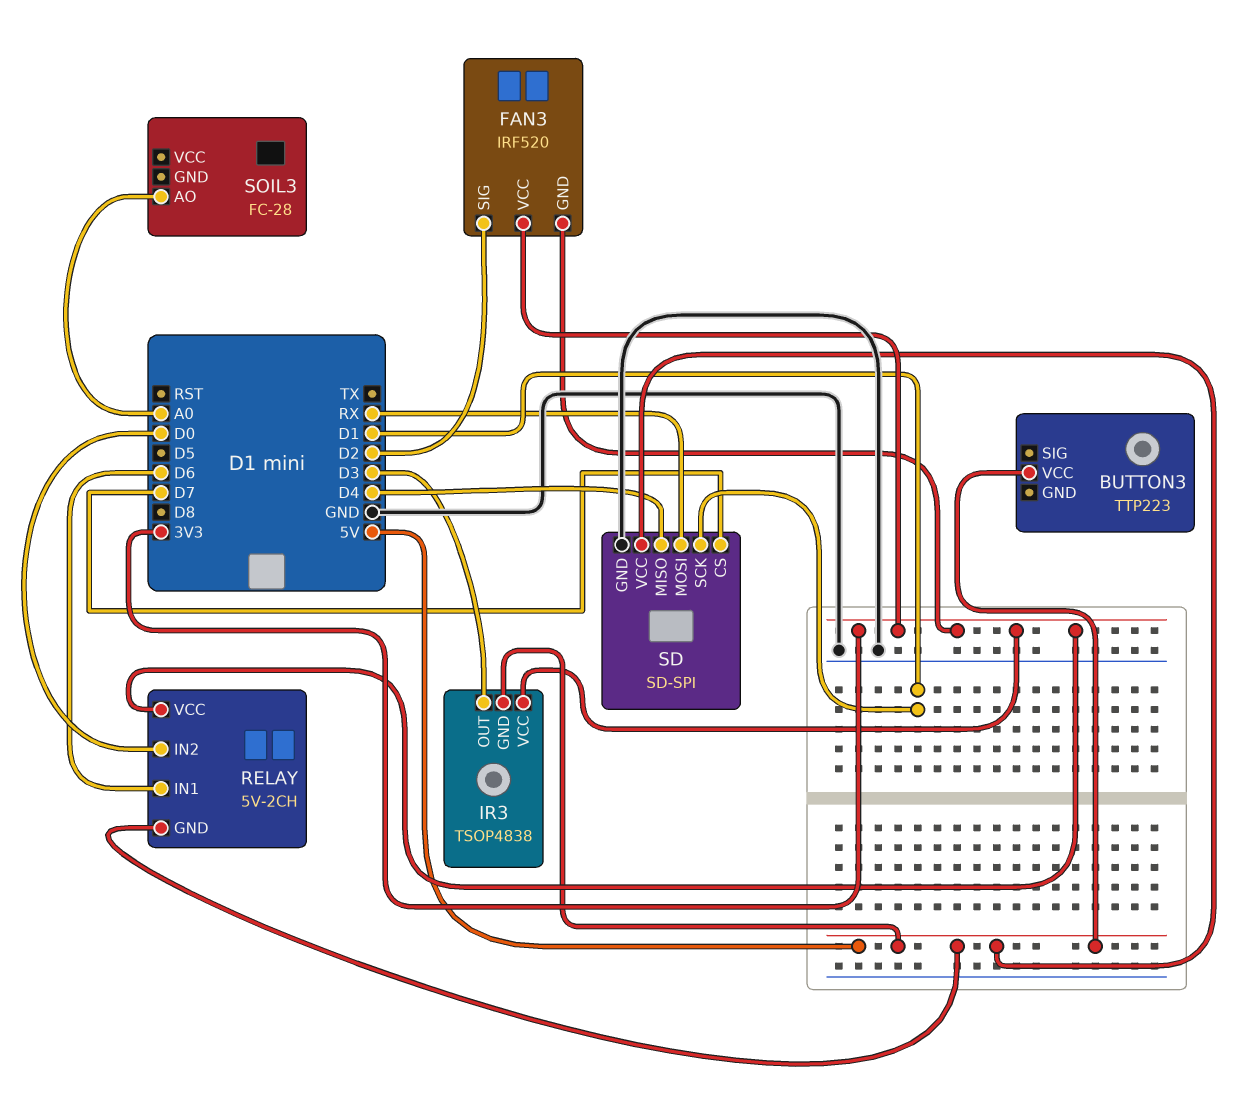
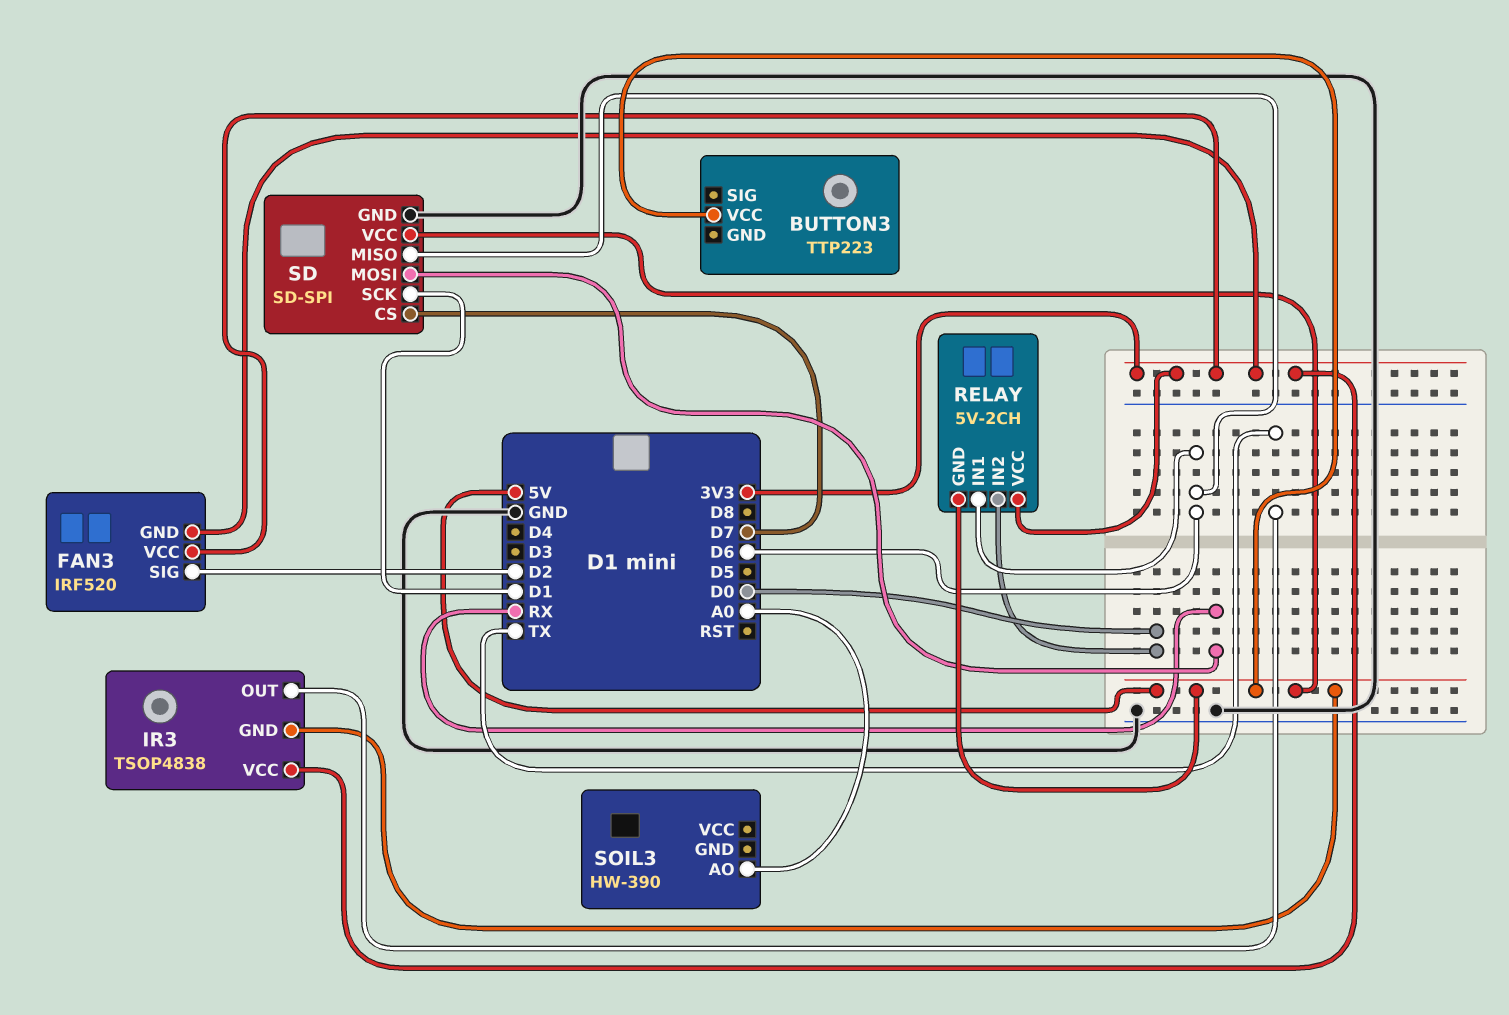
IR3 pin OUT: D3 -> TX
SD pin MISO: D4 -> D6
SOIL3: FC-28 -> HW-390

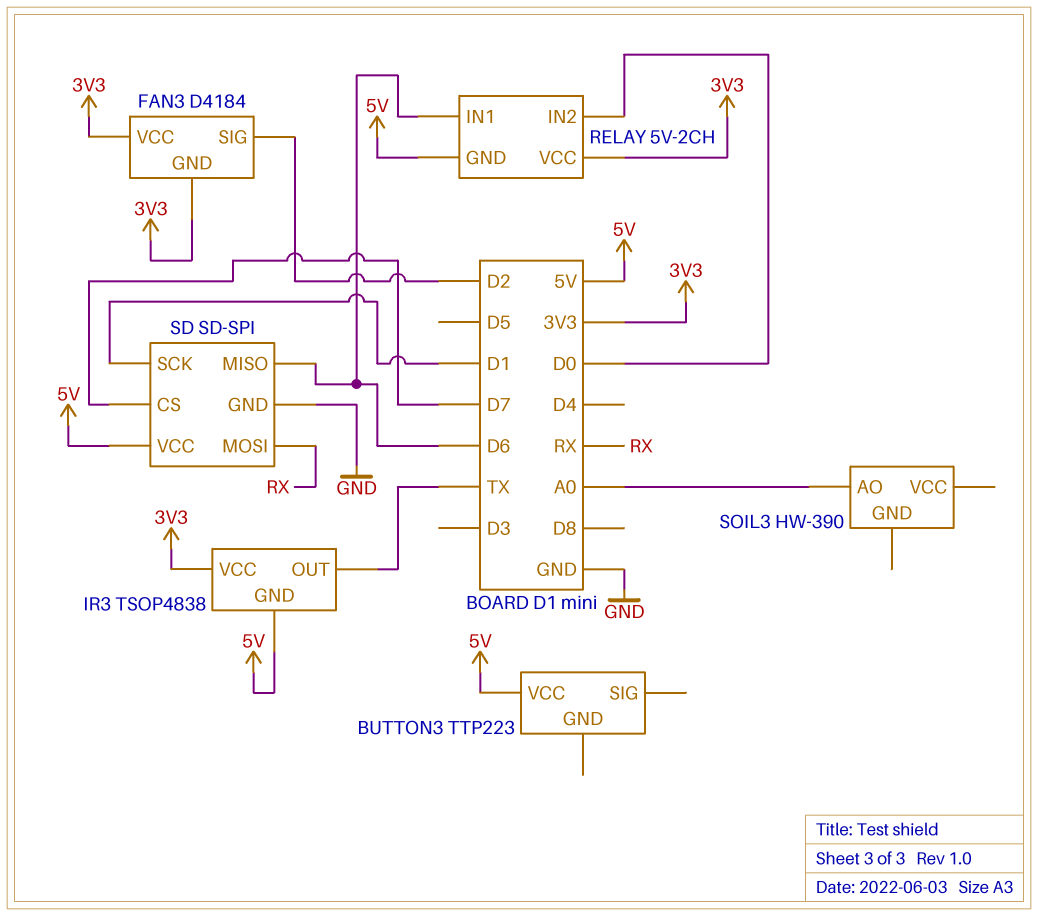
FAN3: IRF520 -> D4184

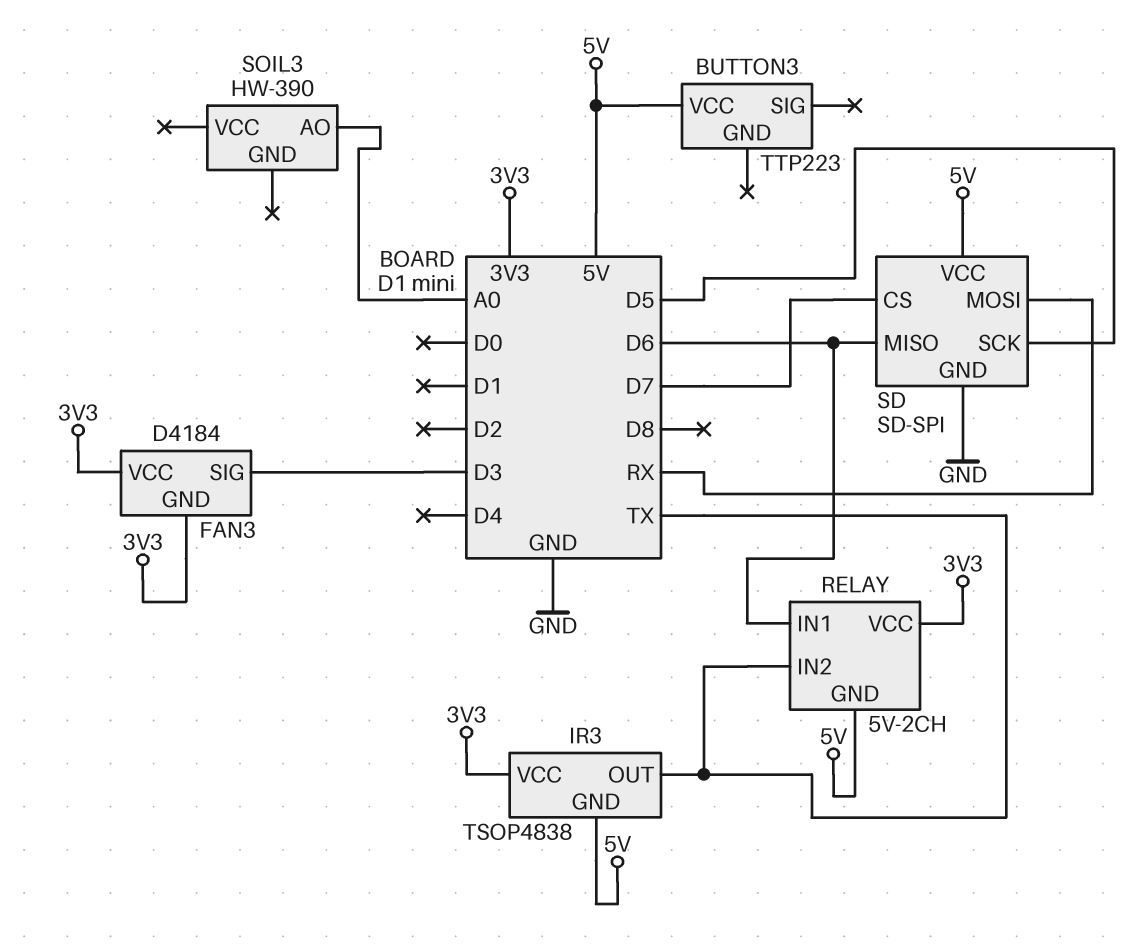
FAN3 pin SIG: D2 -> D3
RELAY pin IN2: D0 -> TX
SD pin SCK: D1 -> D5

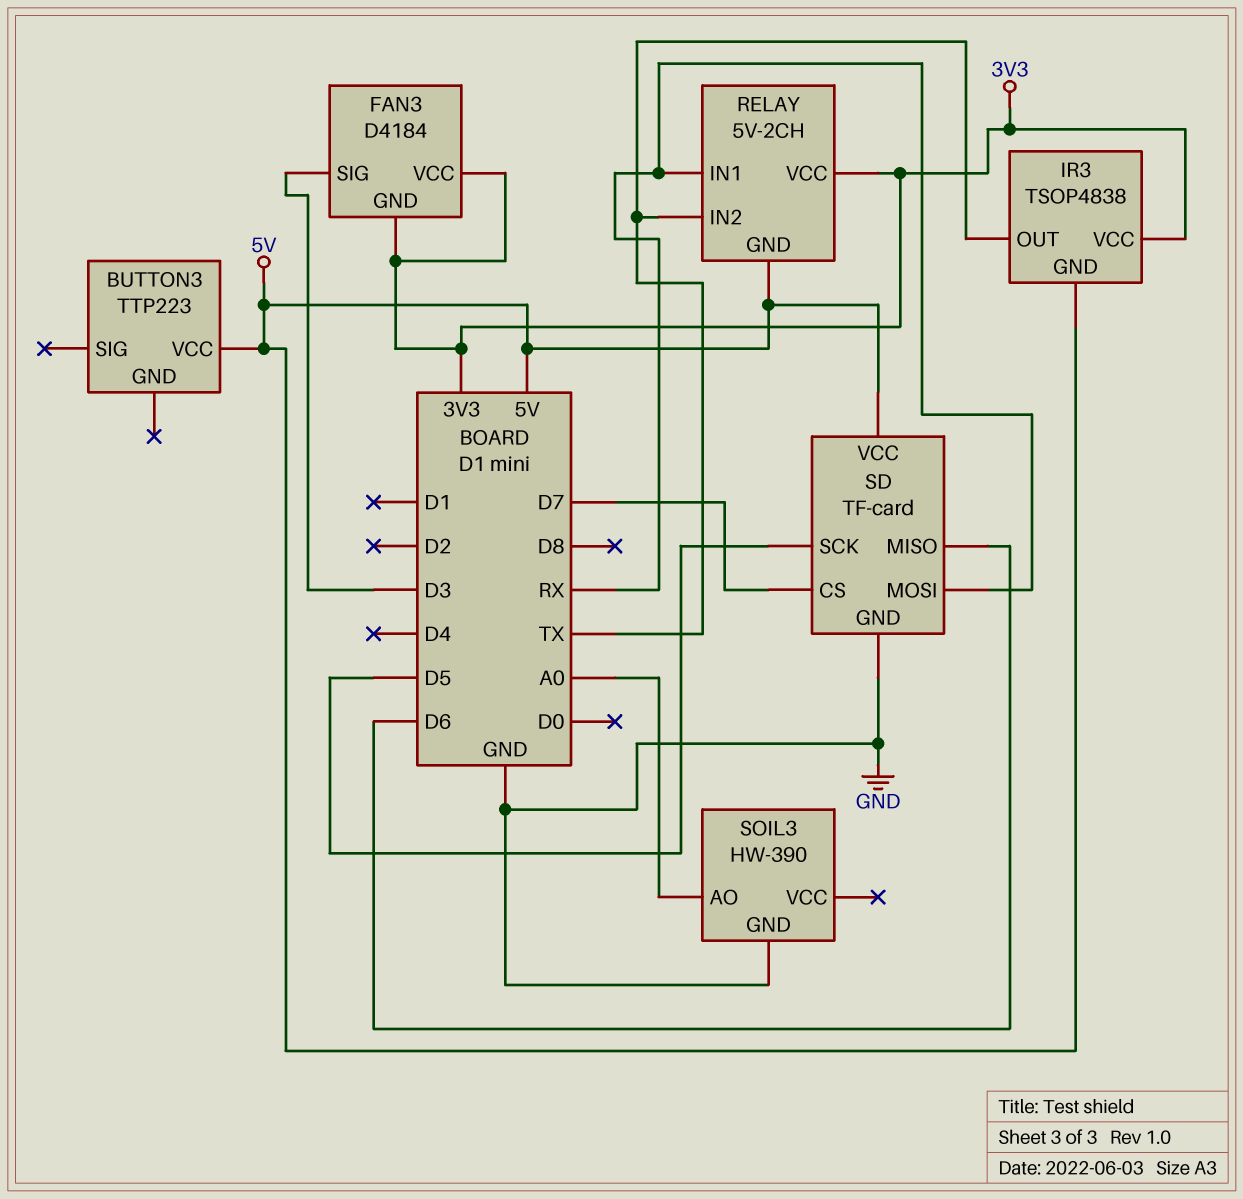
RELAY pin IN1: D6 -> RX
SD: SD-SPI -> TF-card
SOIL3 pin GND: none -> GND

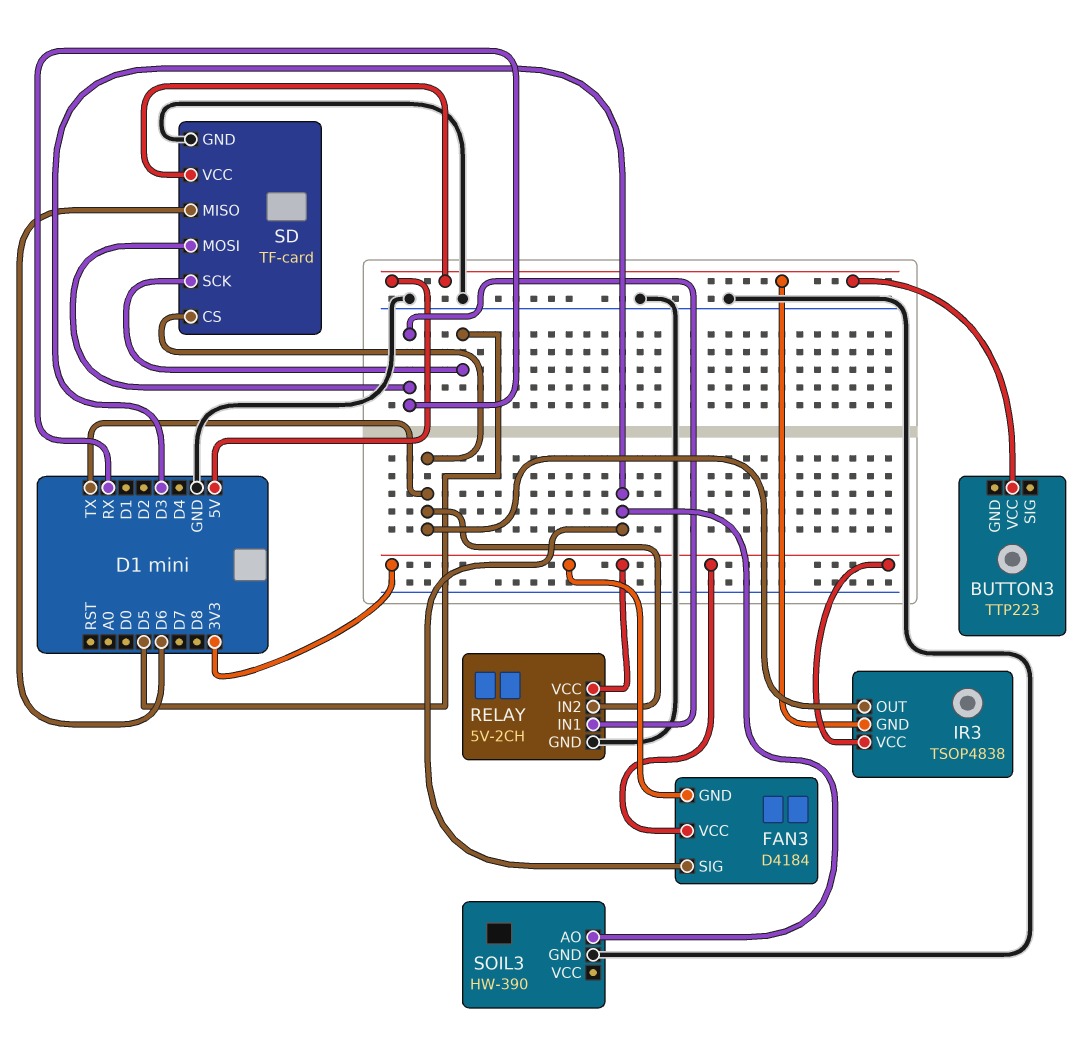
RELAY pin GND: 5V -> GND
SD pin CS: D7 -> TX
SOIL3 pin AO: A0 -> D3

